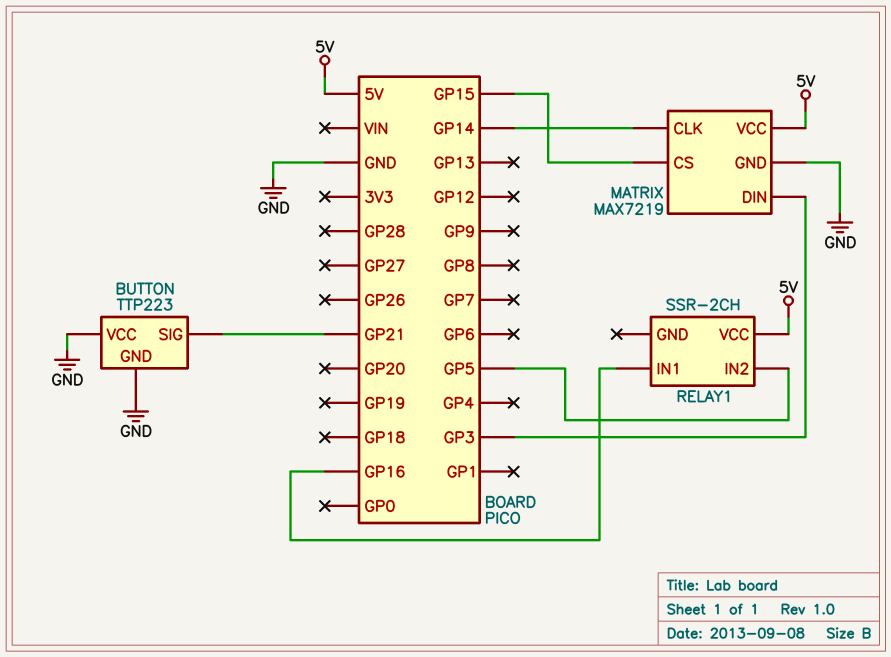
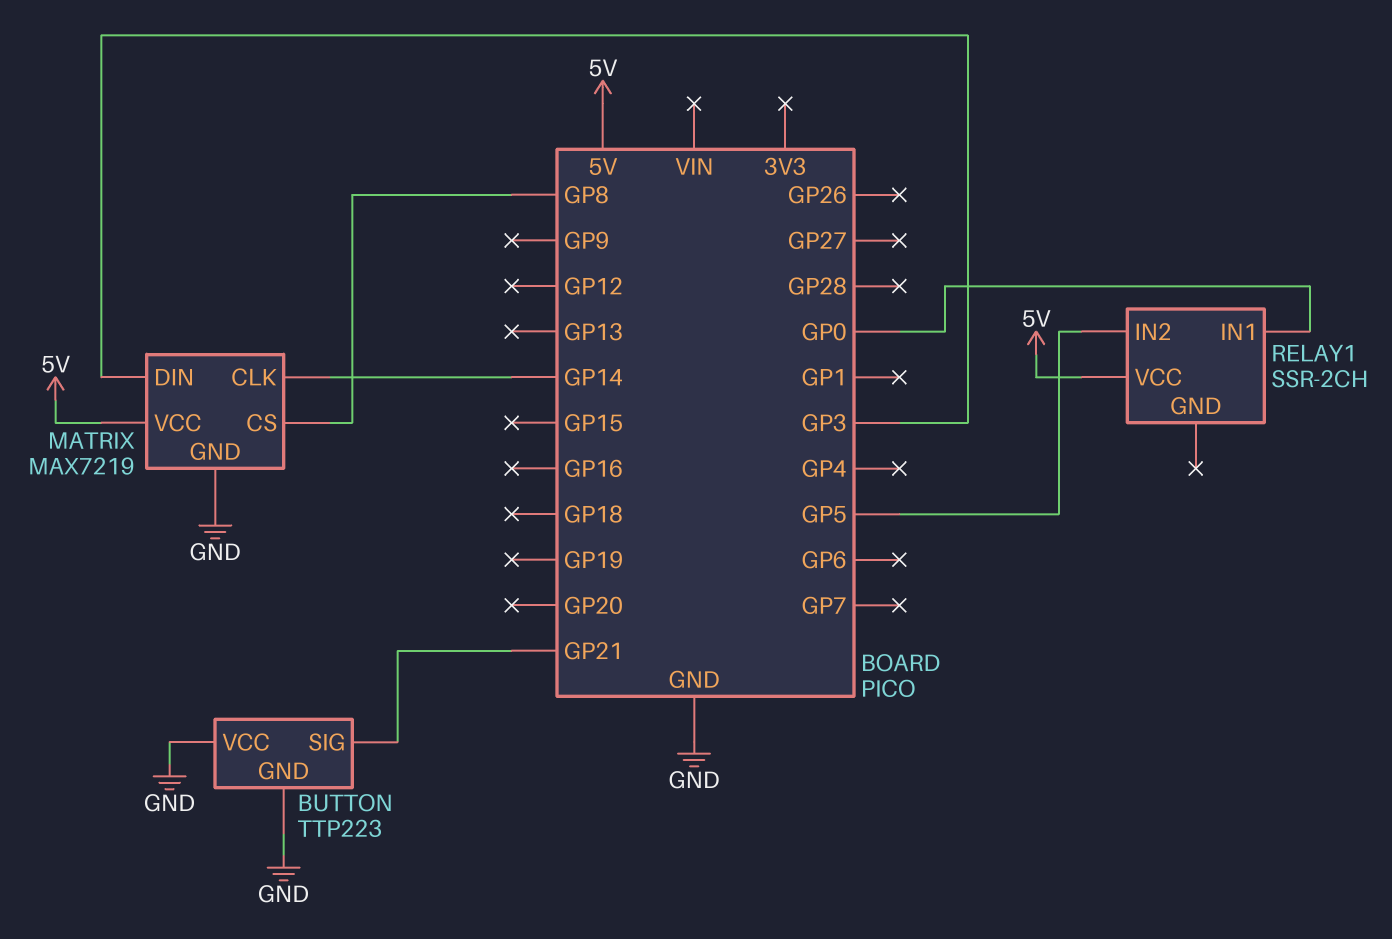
MATRIX pin CS: GP15 -> GP8
RELAY1 pin IN1: GP16 -> GP0

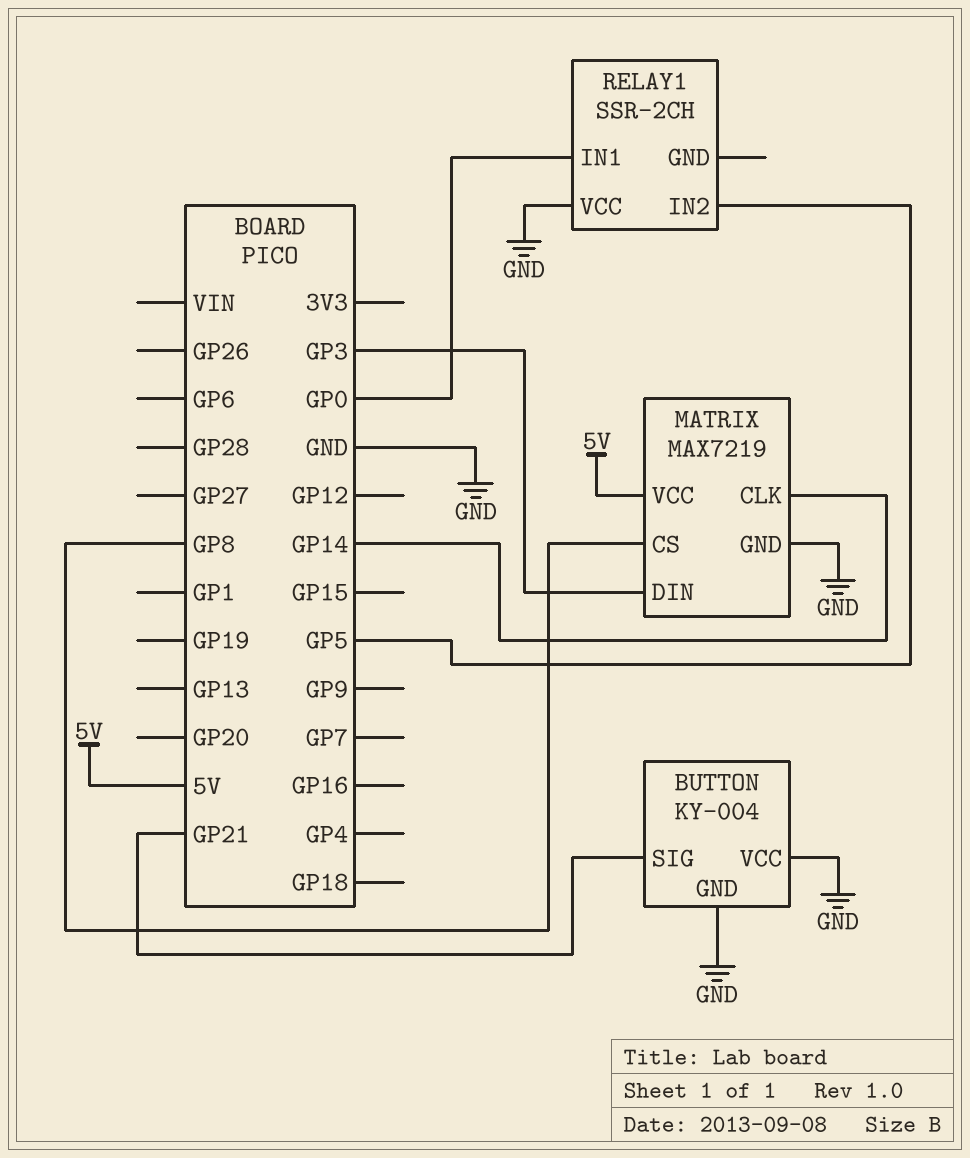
BUTTON: TTP223 -> KY-004
RELAY1 pin VCC: 5V -> GND

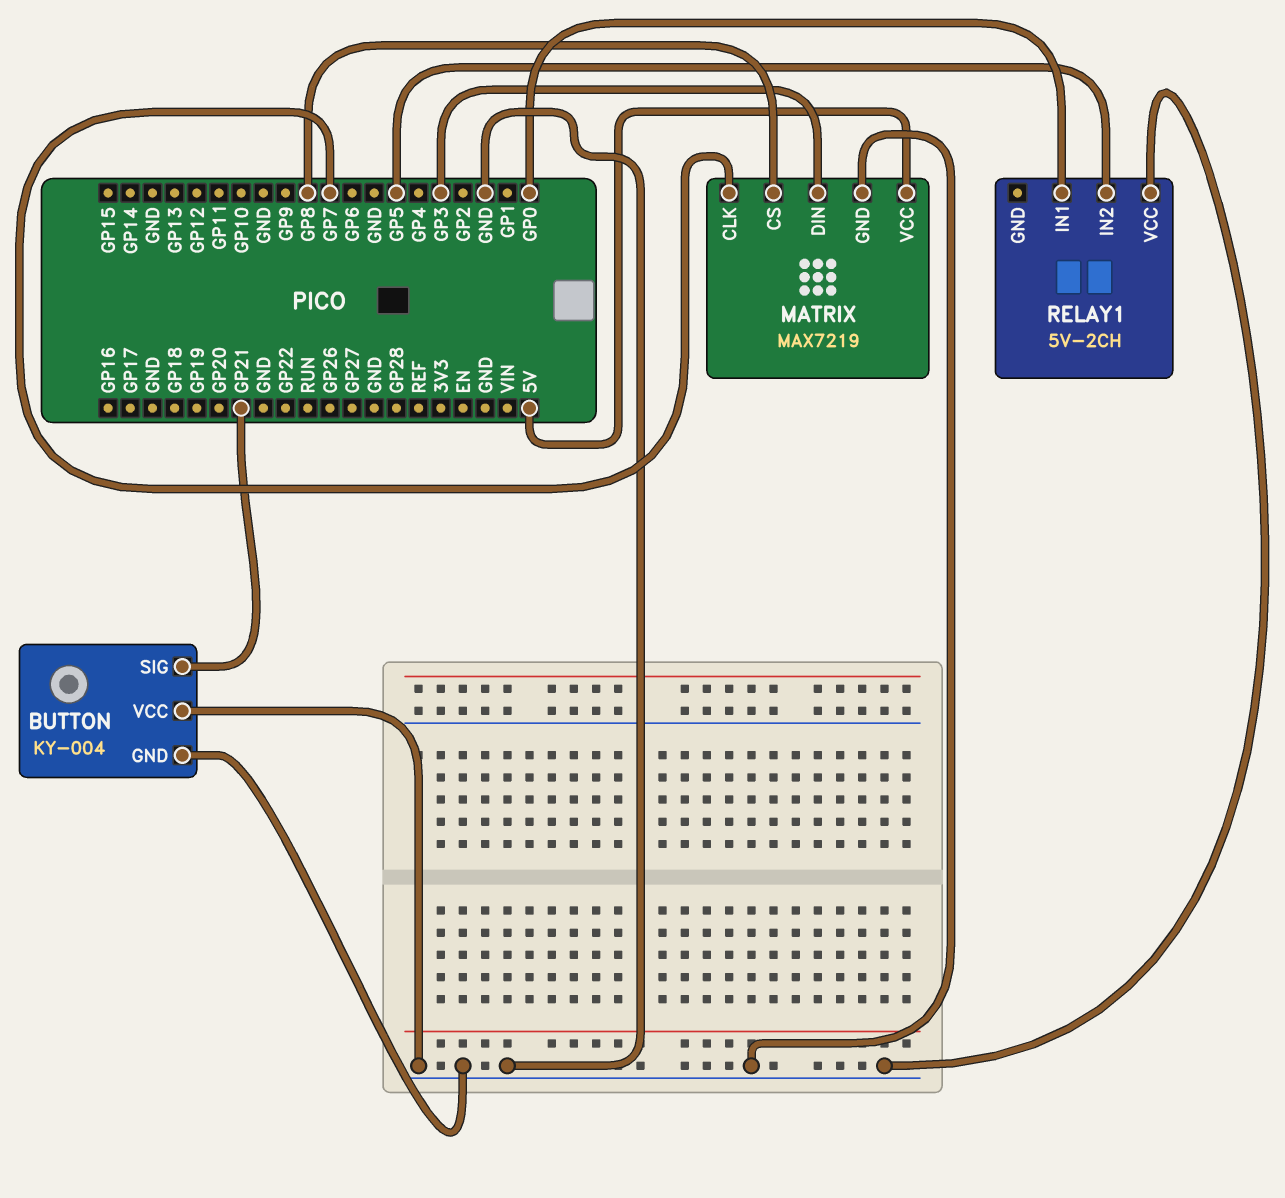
MATRIX pin CLK: GP14 -> GP7
RELAY1: SSR-2CH -> 5V-2CH

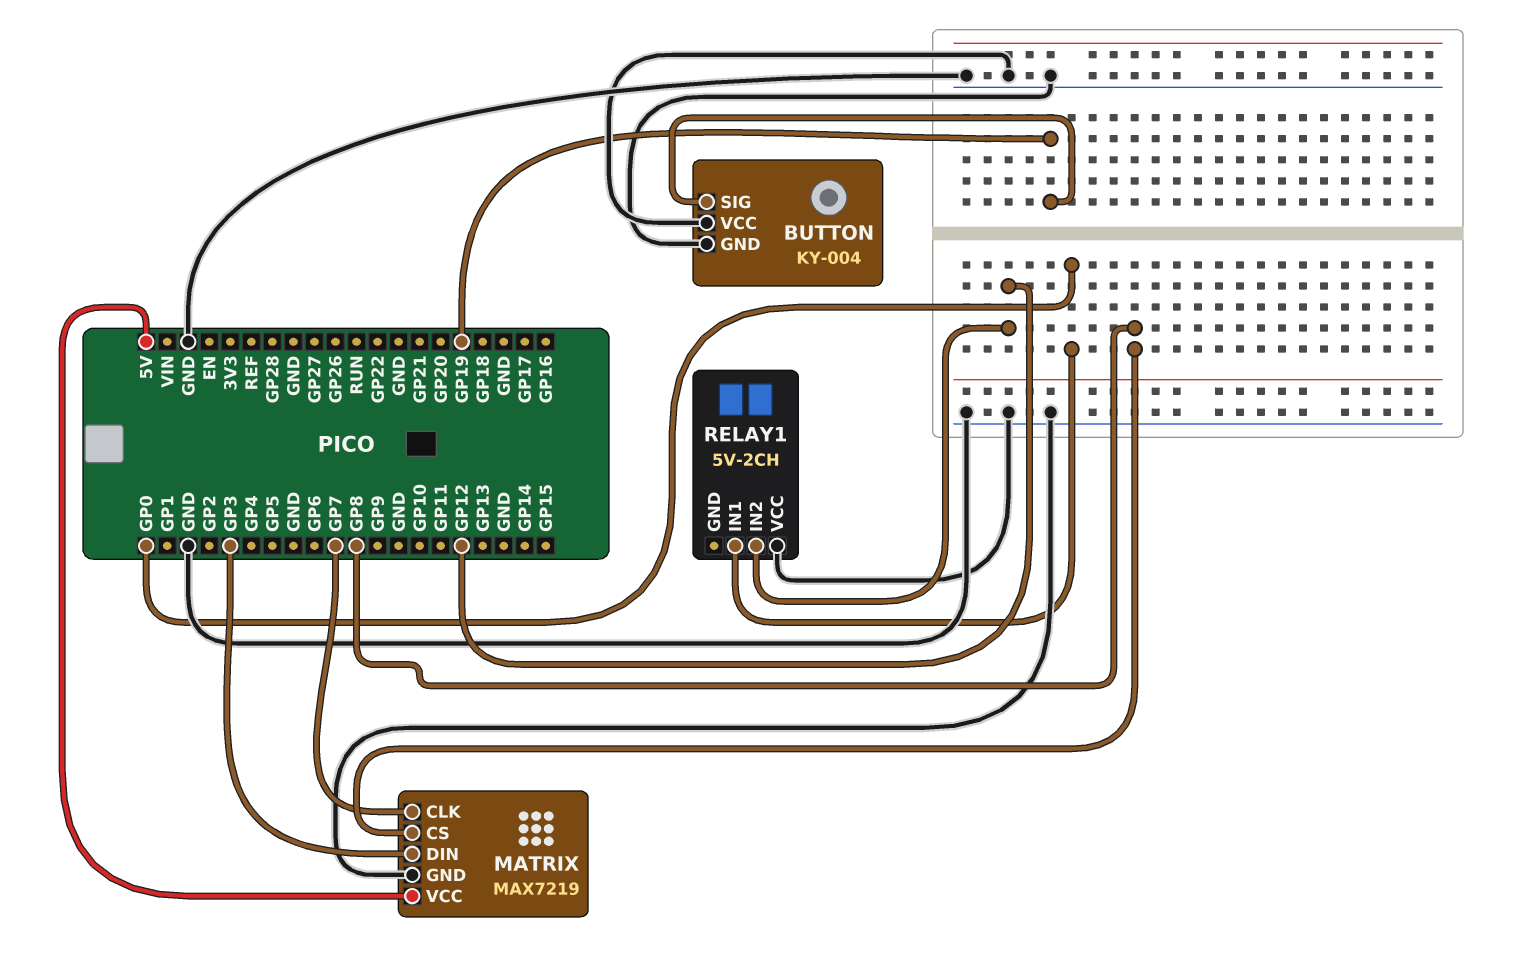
BUTTON pin SIG: GP21 -> GP19
RELAY1 pin IN2: GP5 -> GP12

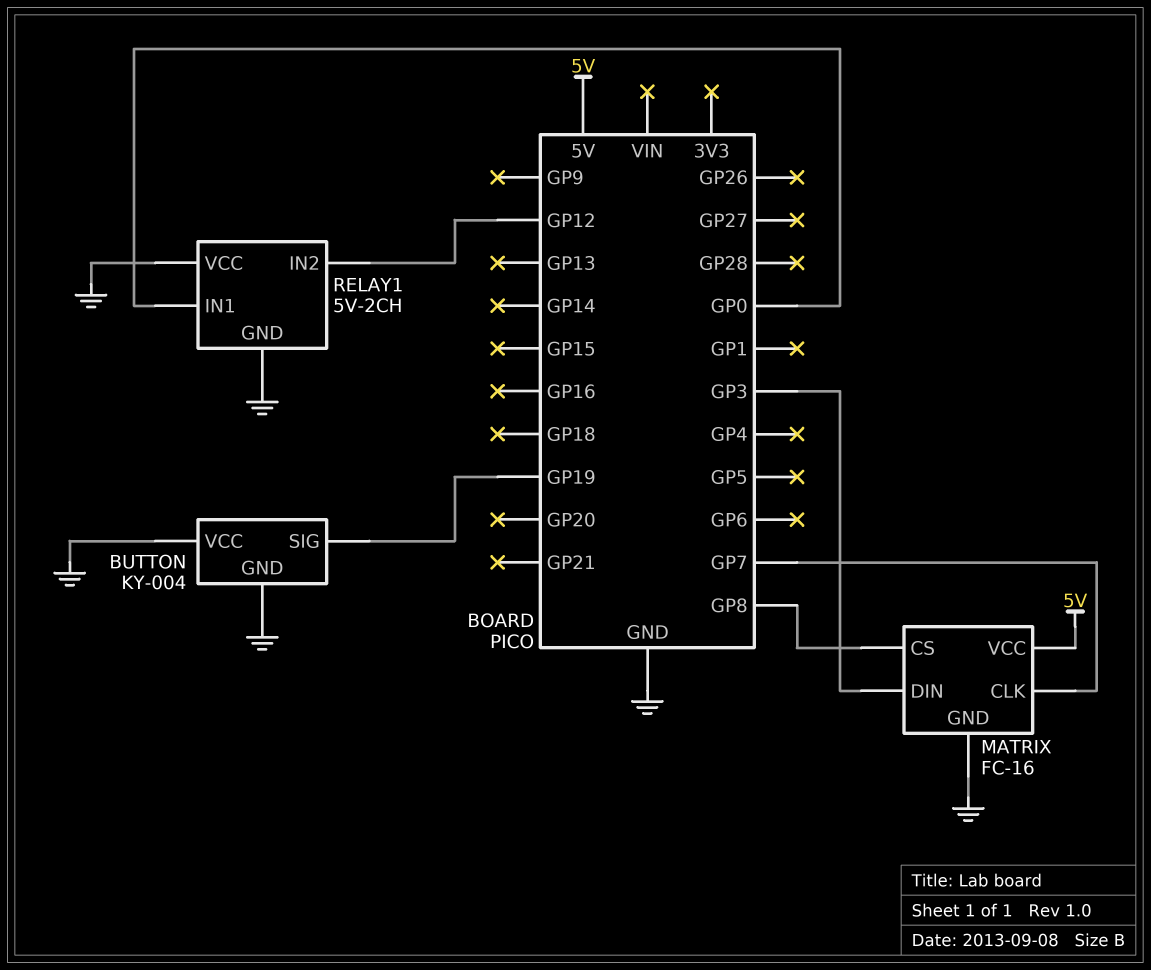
MATRIX: MAX7219 -> FC-16
RELAY1 pin GND: none -> GND

